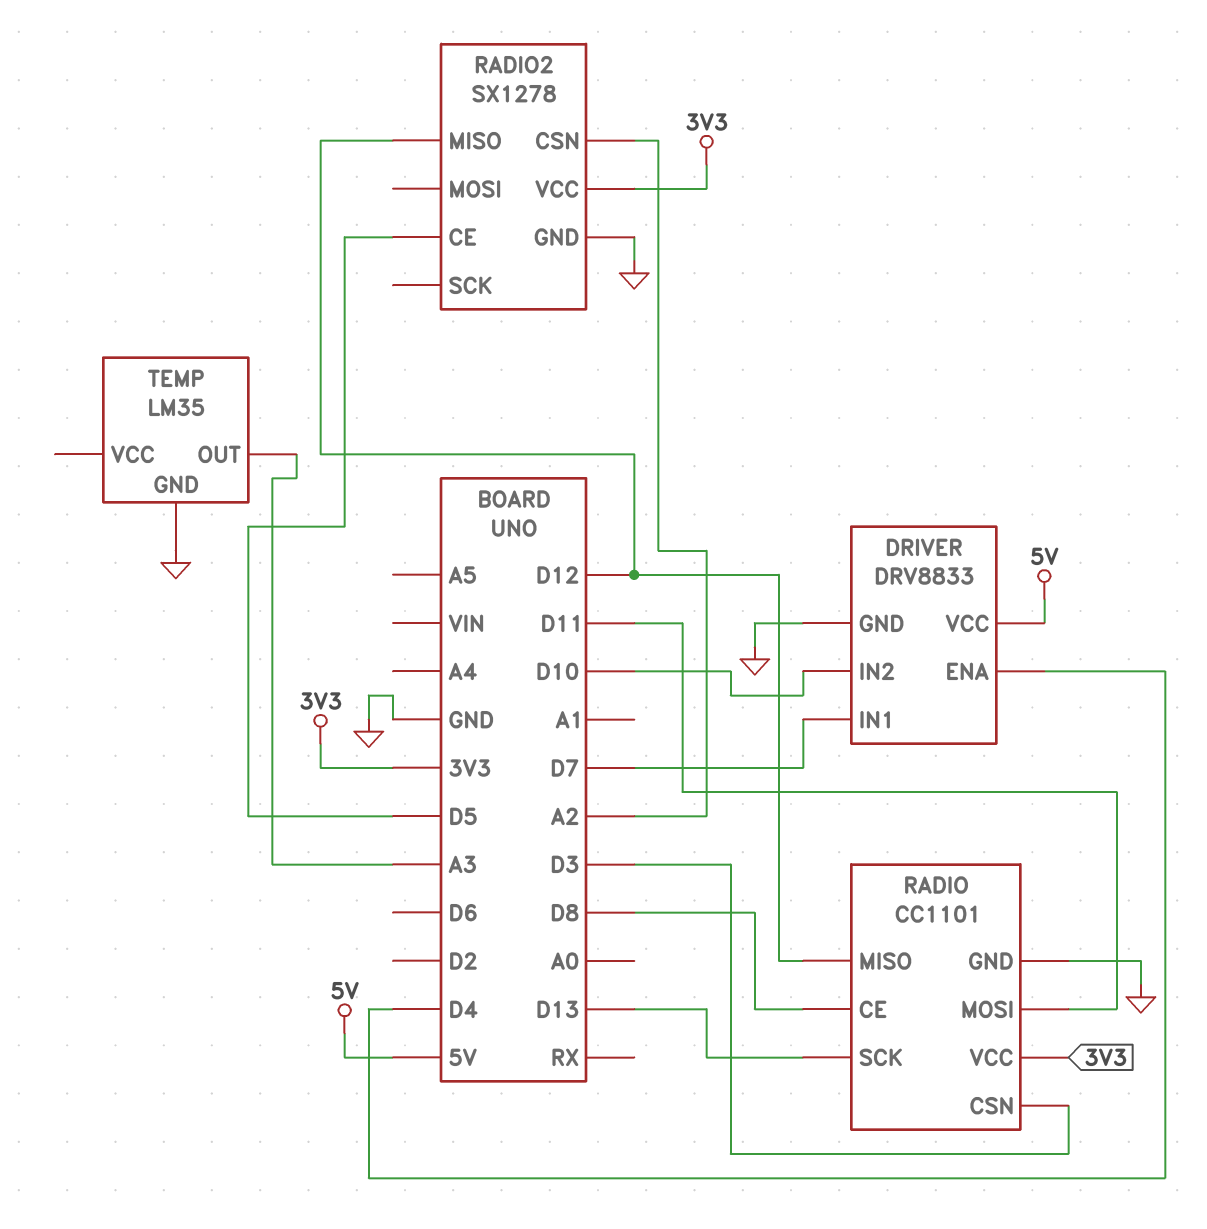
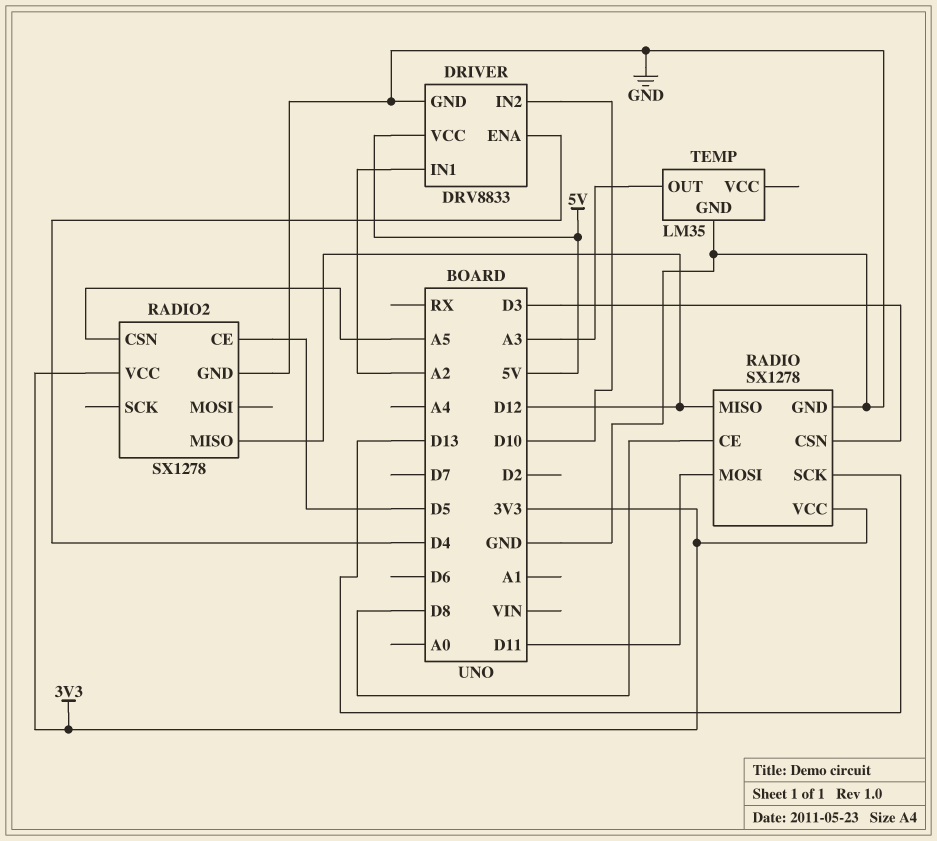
DRIVER pin IN1: D7 -> A2
RADIO: CC1101 -> SX1278
RADIO2 pin CSN: A2 -> A5

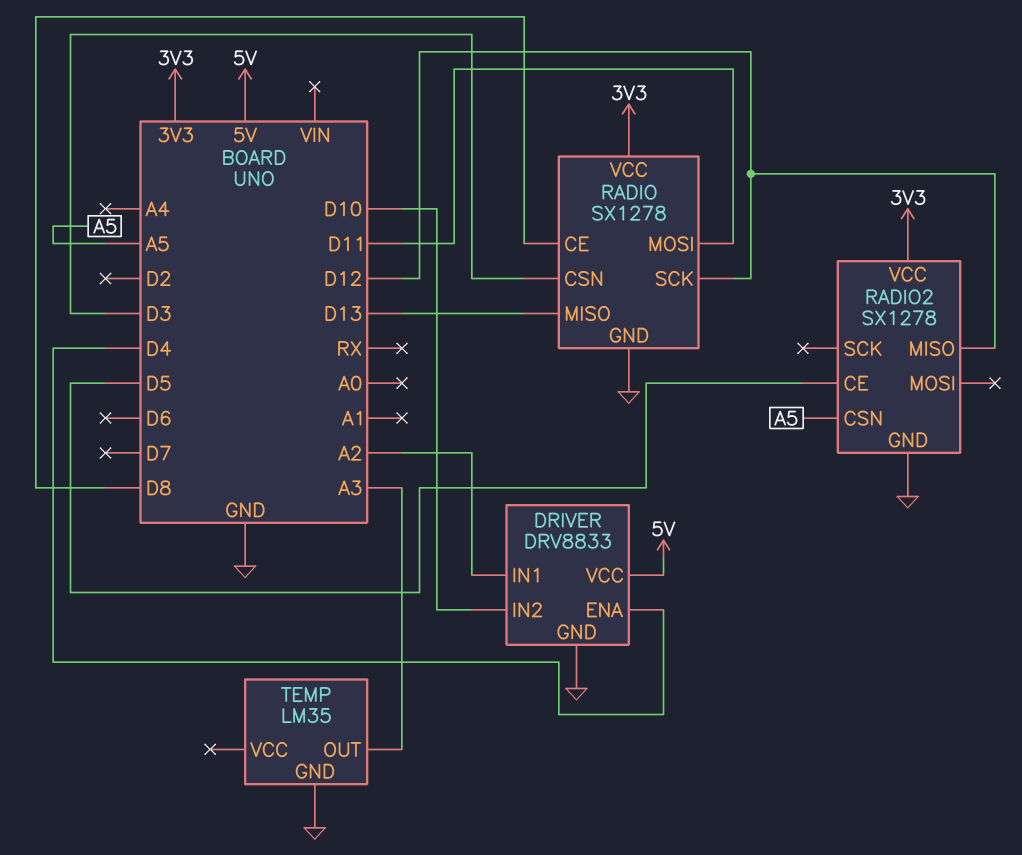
RADIO pin MISO: D12 -> D13
RADIO pin SCK: D13 -> D12

